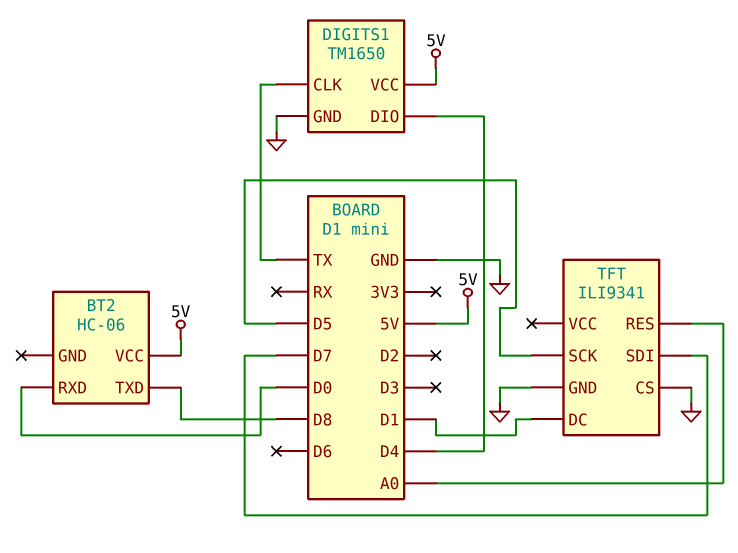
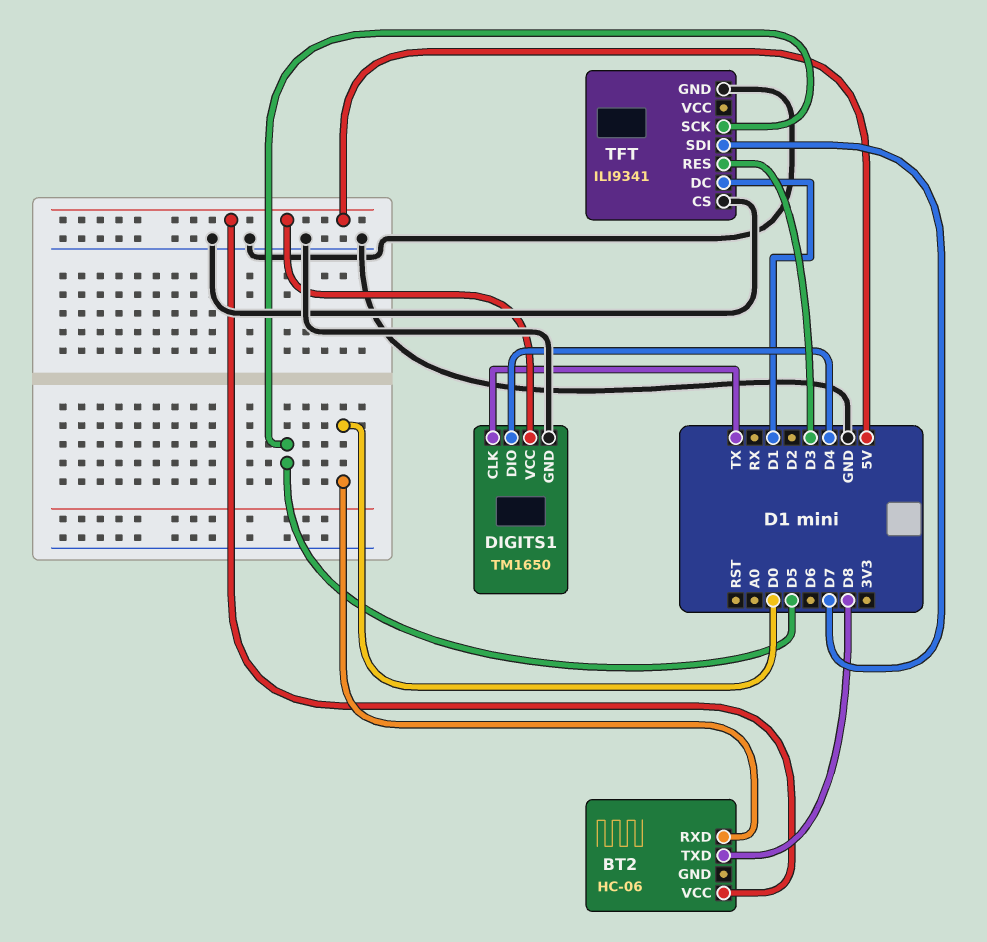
TFT pin RES: A0 -> D3

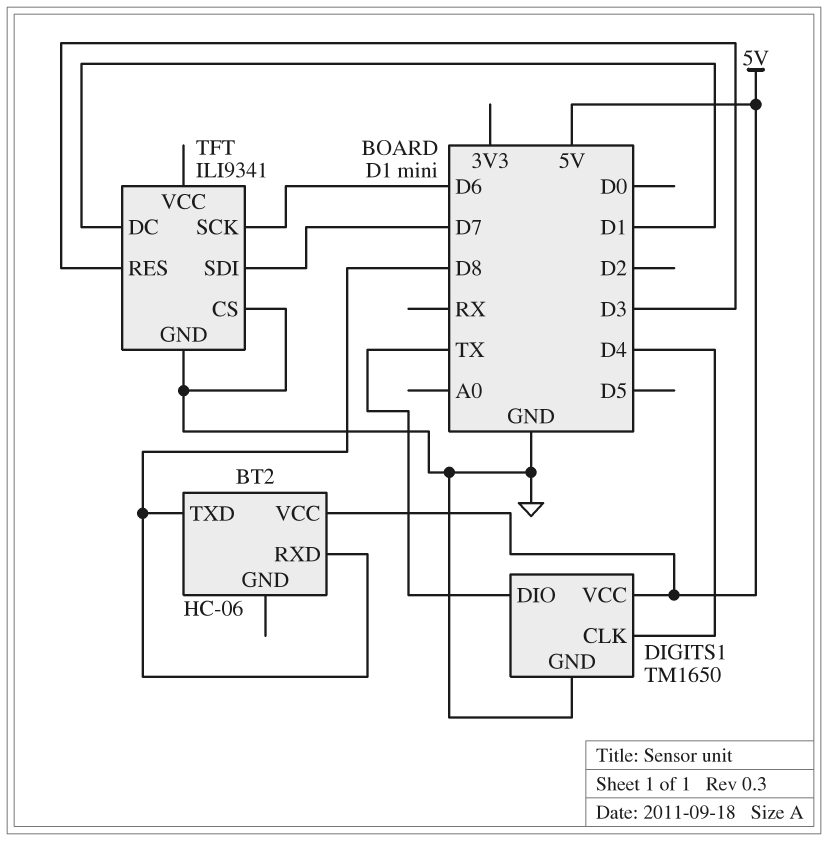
BT2 pin RXD: D0 -> D8
DIGITS1 pin CLK: TX -> D4
DIGITS1 pin DIO: D4 -> TX
TFT pin SCK: D5 -> D6

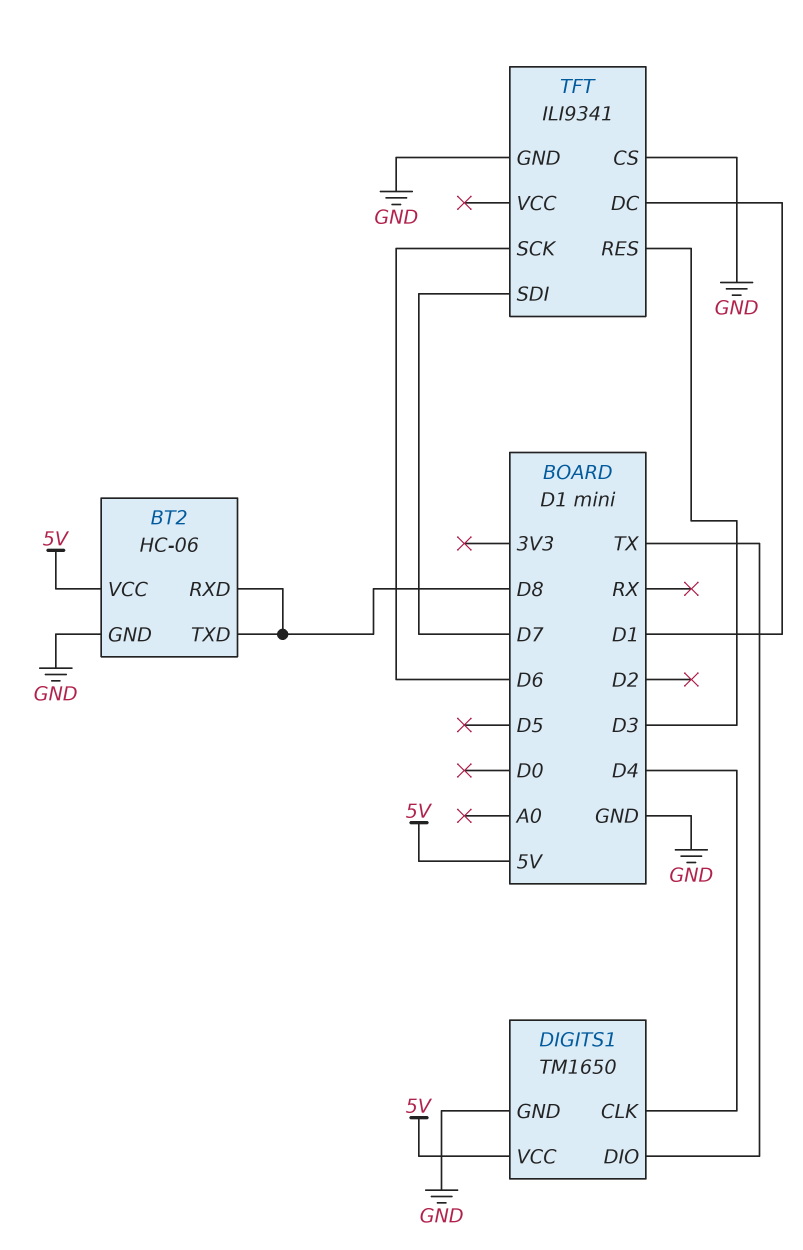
BT2 pin GND: none -> GND

